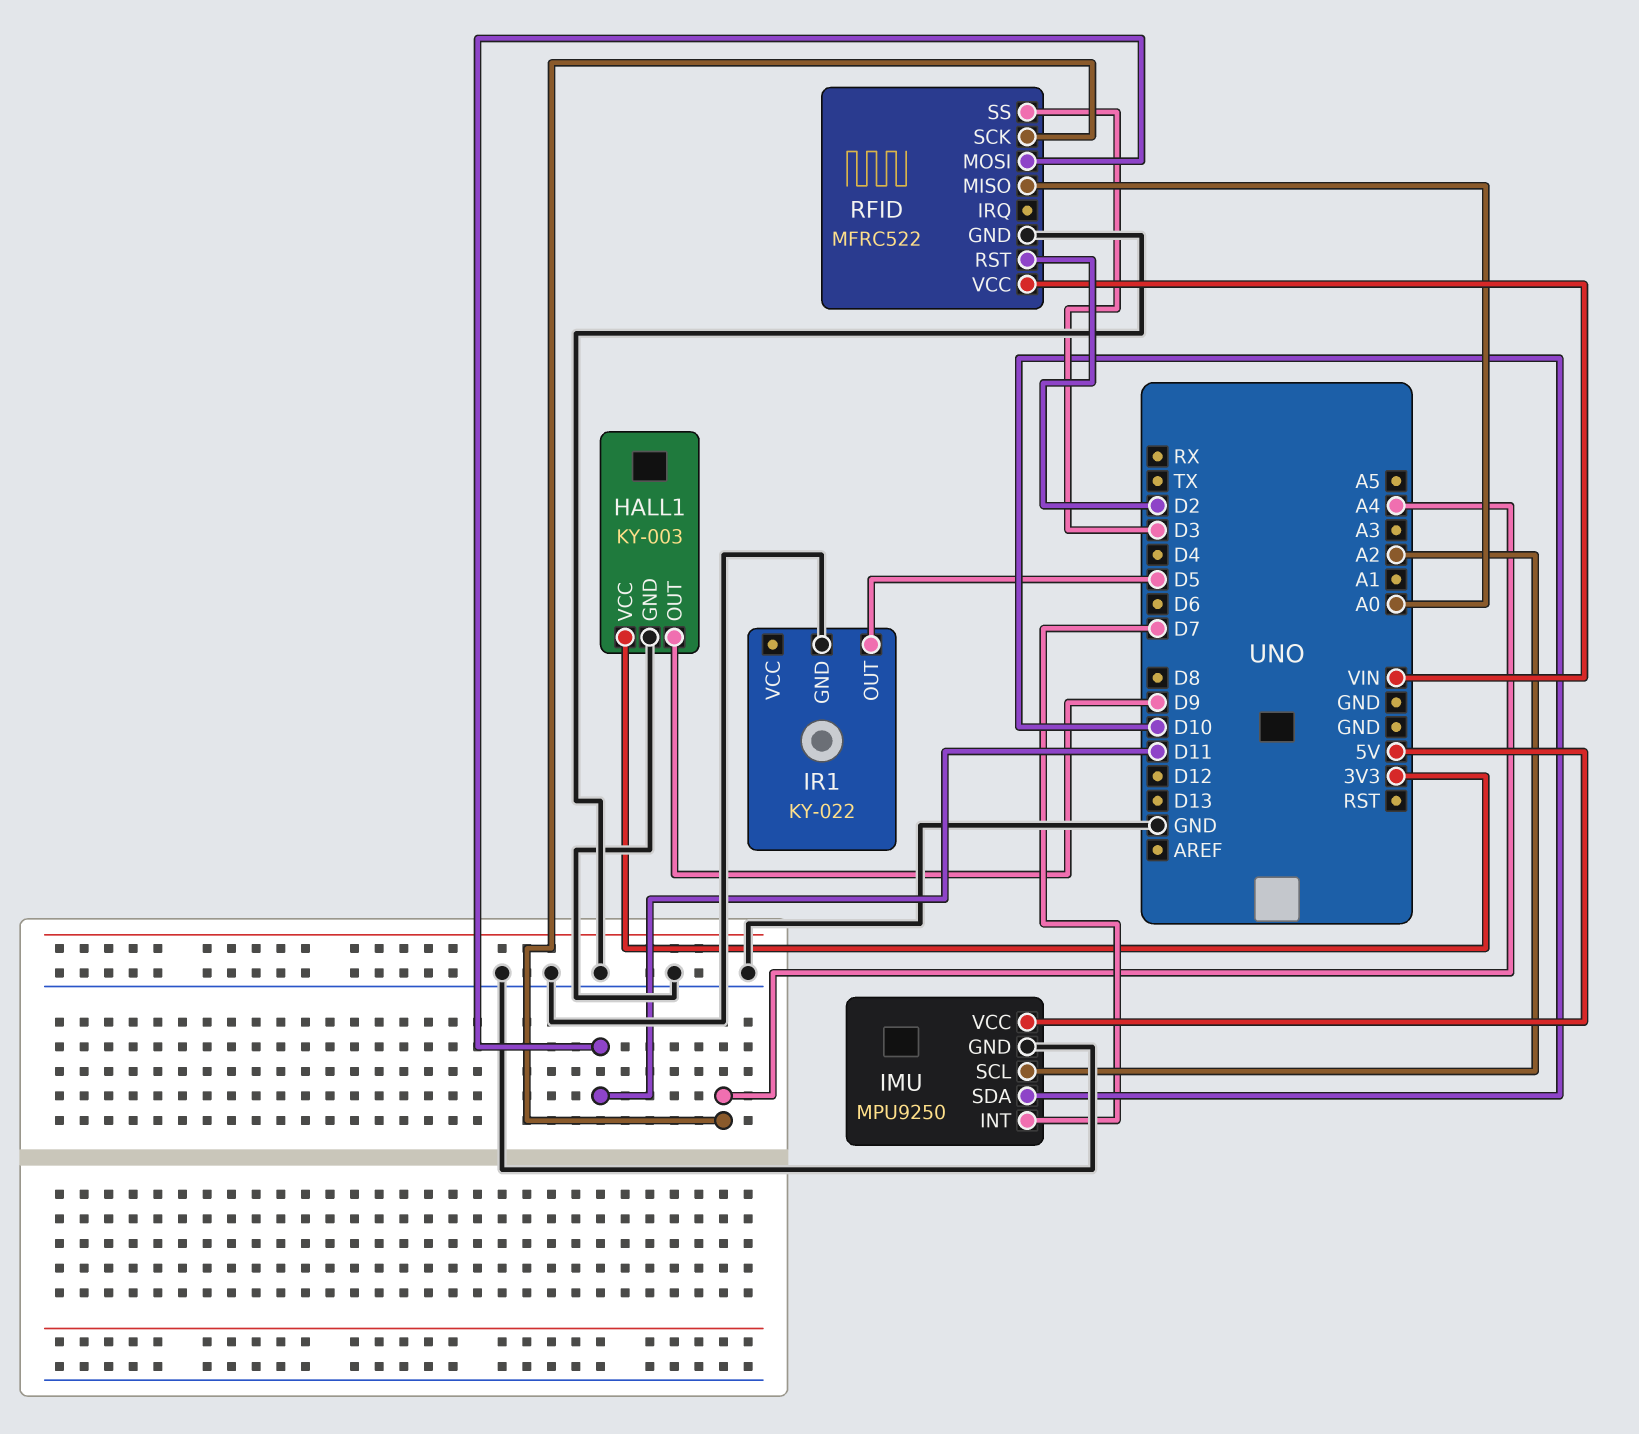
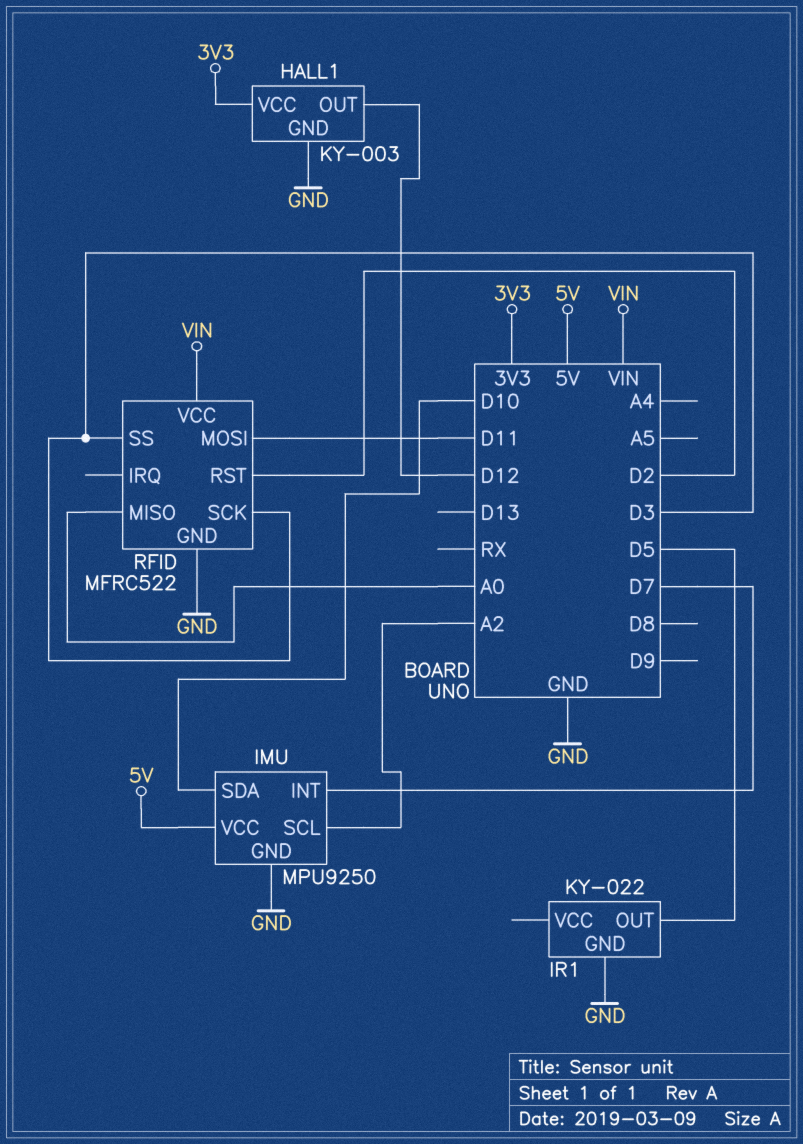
HALL1 pin OUT: D9 -> D12
RFID pin SCK: A4 -> D3

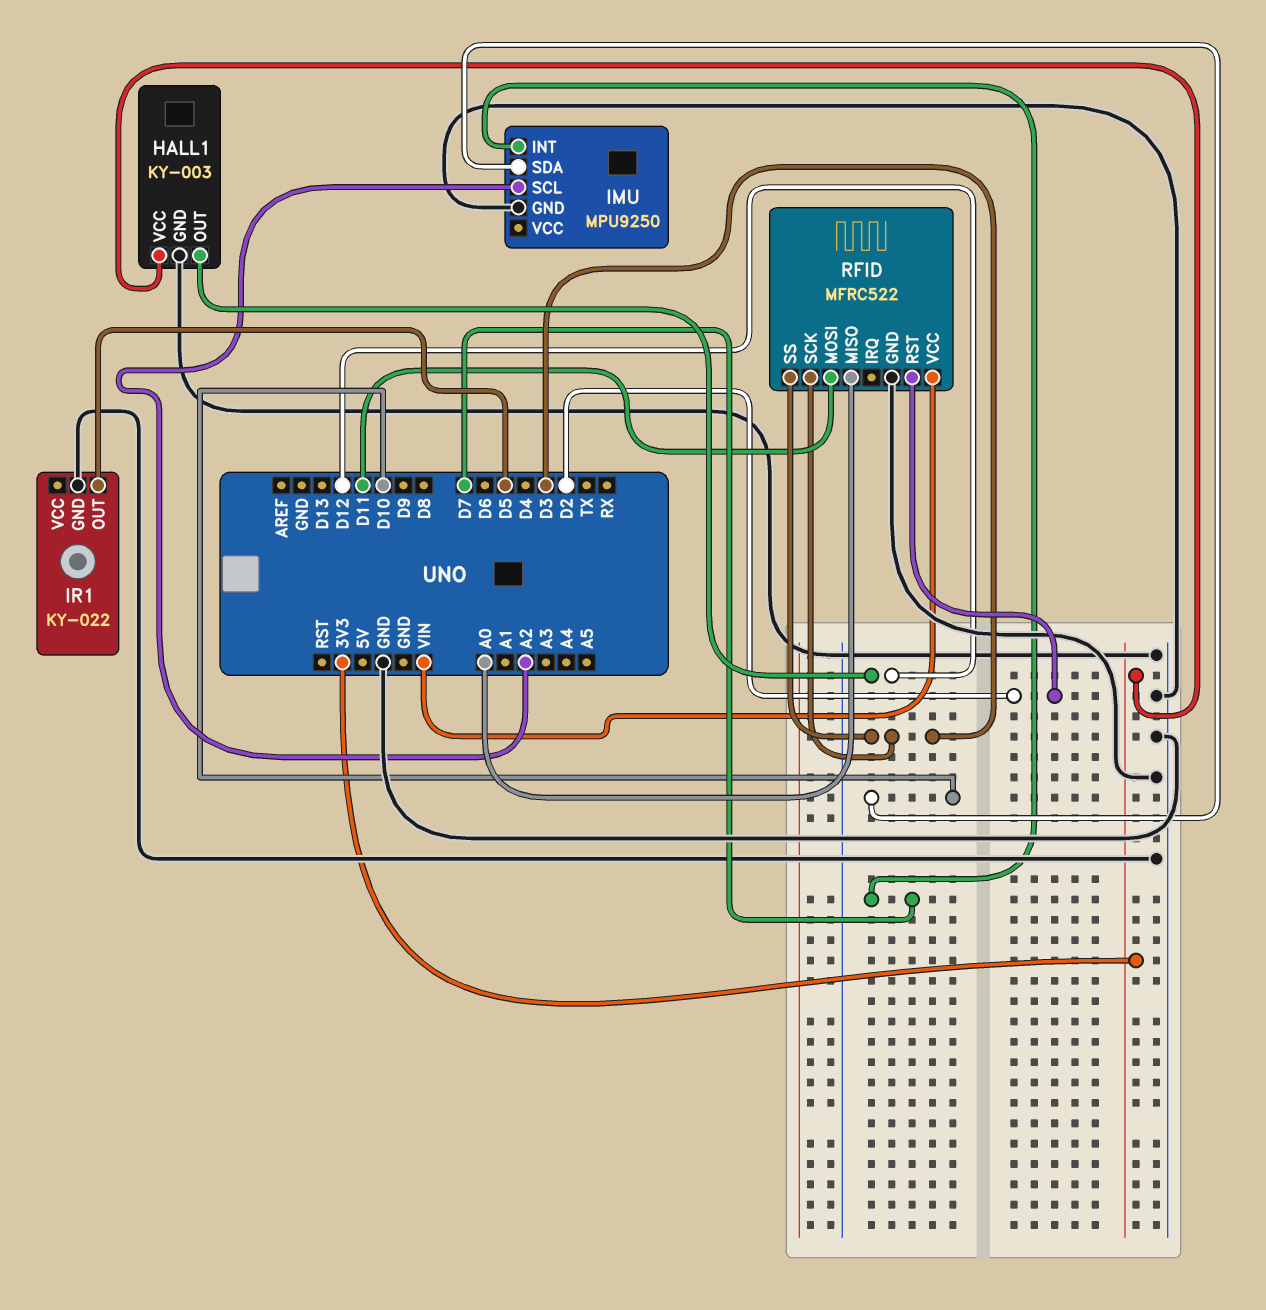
IMU pin VCC: 5V -> none

